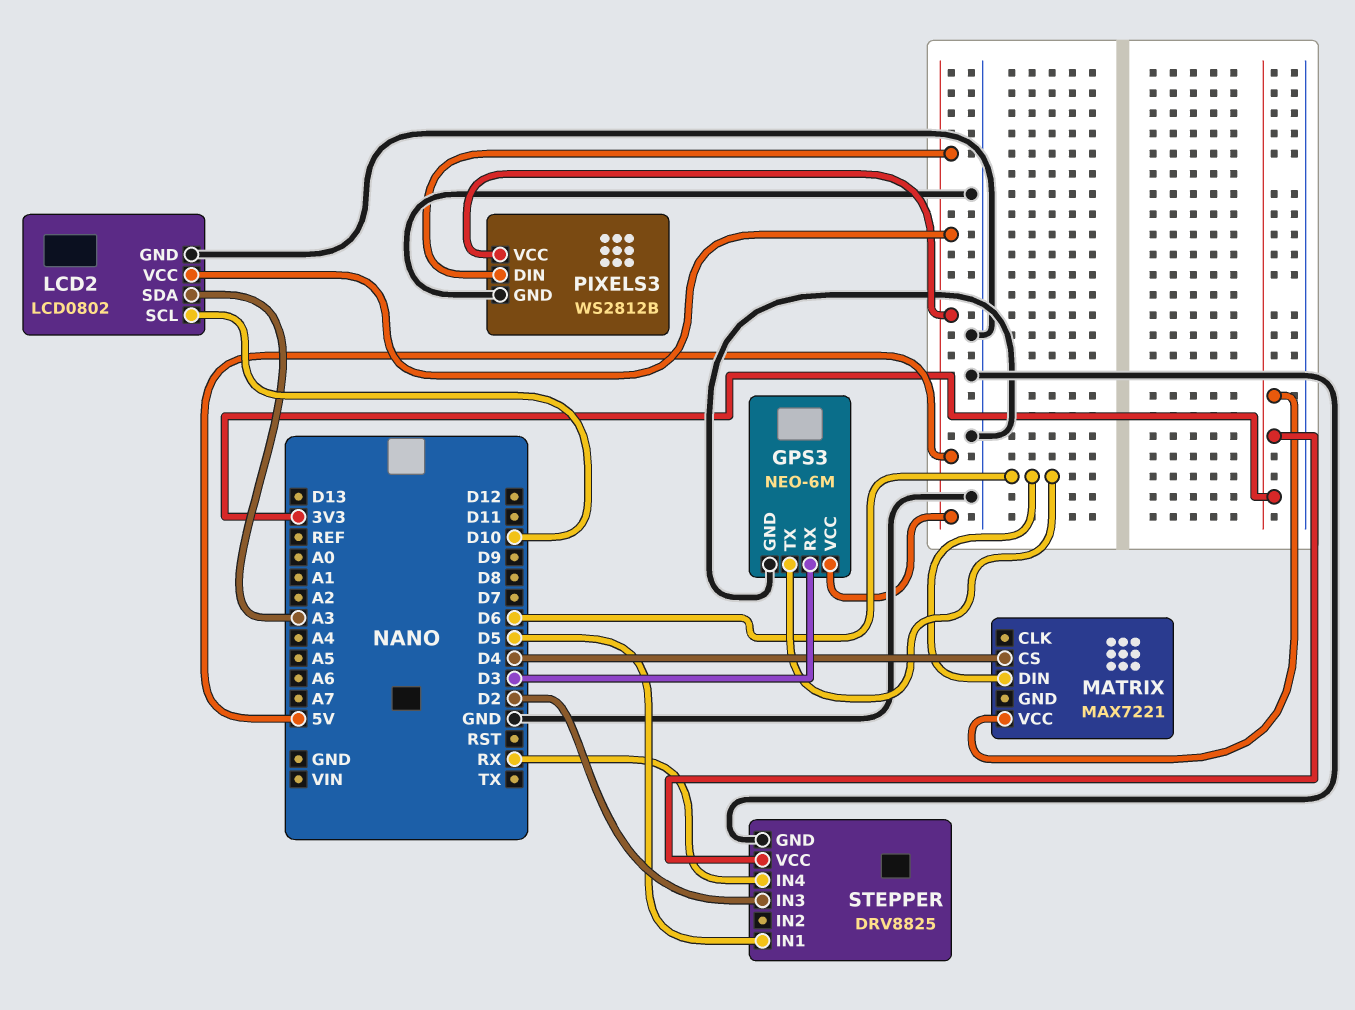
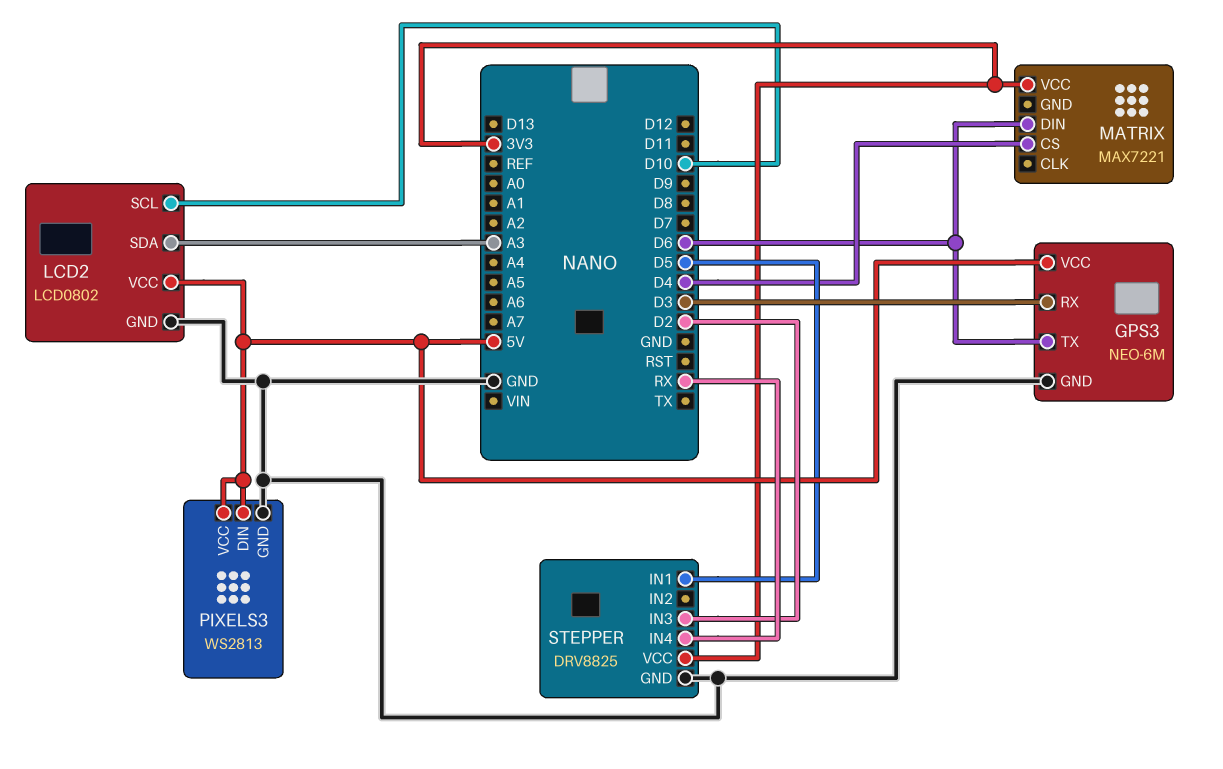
PIXELS3: WS2812B -> WS2813

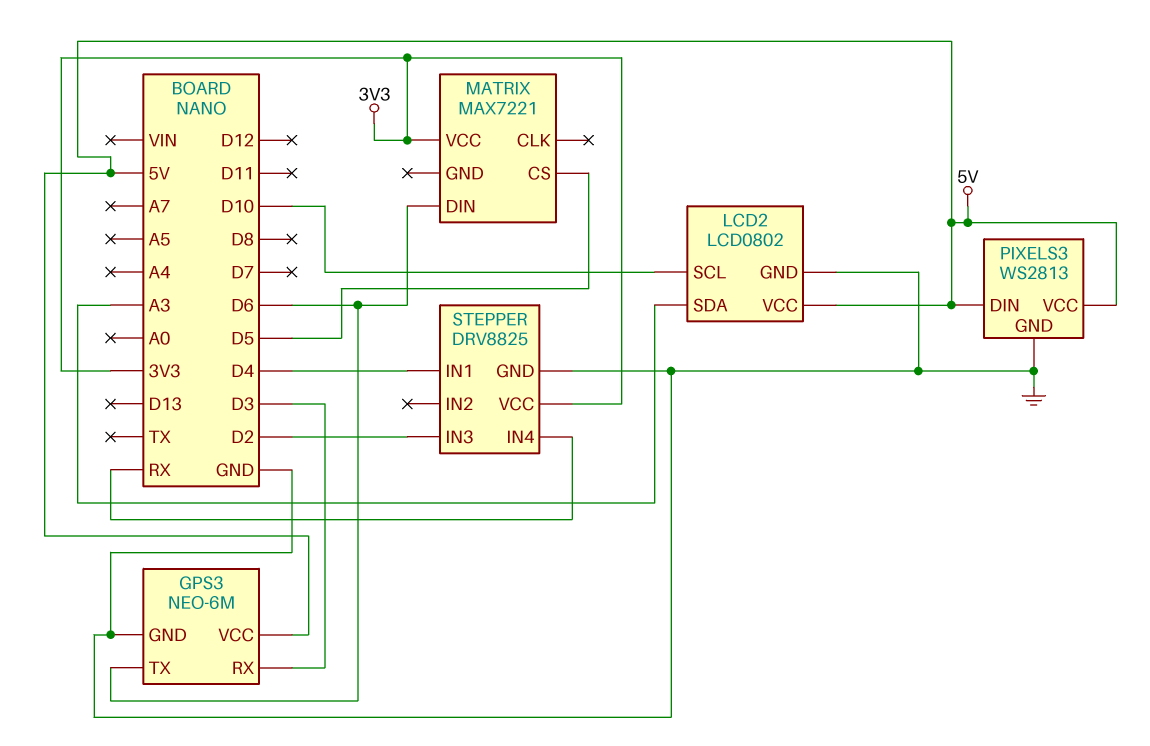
MATRIX pin CS: D4 -> D5
STEPPER pin IN1: D5 -> D4

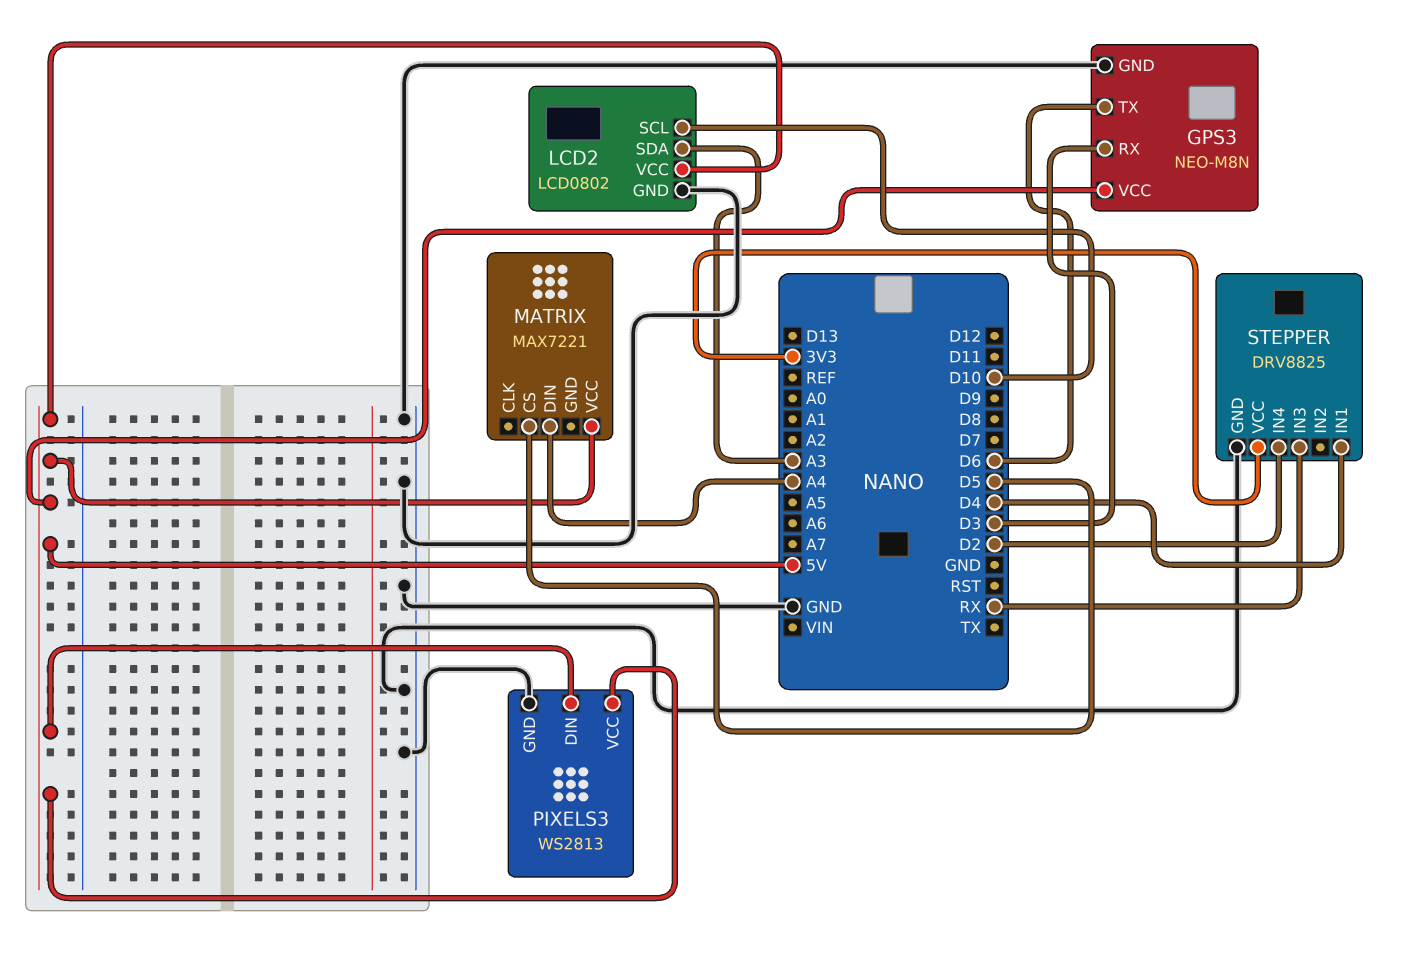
GPS3: NEO-6M -> NEO-M8N
MATRIX pin DIN: D6 -> A4
MATRIX pin VCC: 3V3 -> 5V
STEPPER pin IN3: D2 -> RX
STEPPER pin IN4: RX -> D2

